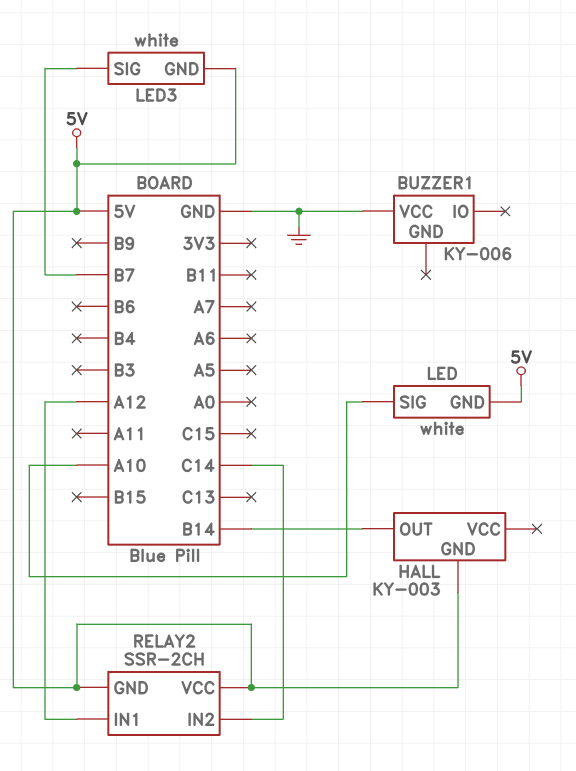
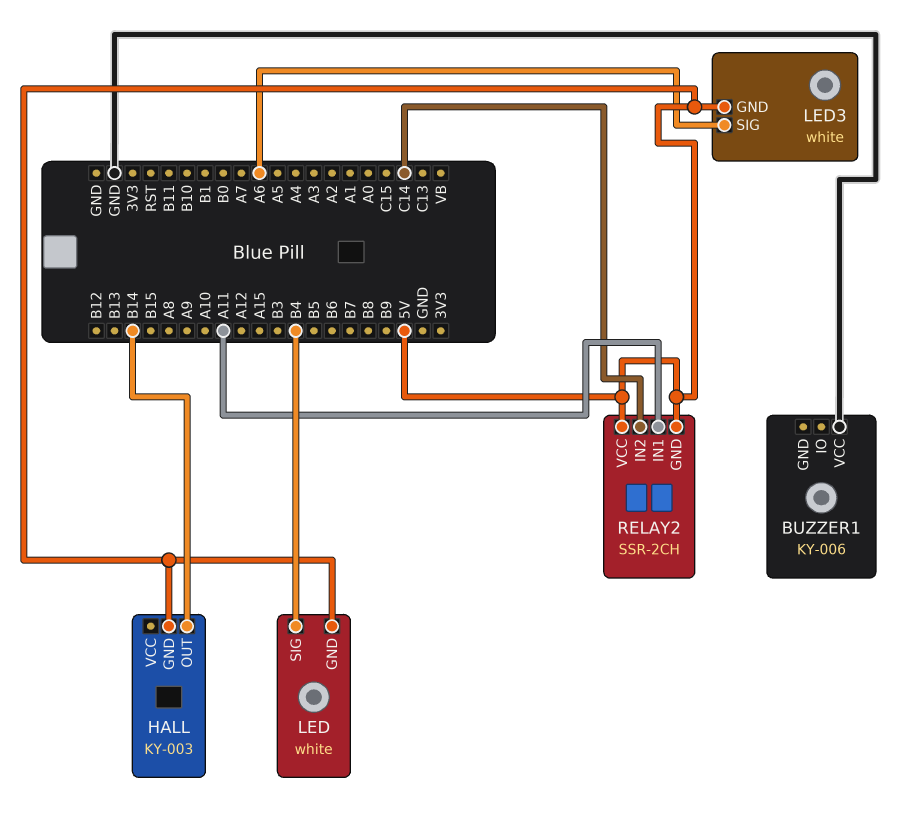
LED pin SIG: A10 -> B4
LED3 pin SIG: B7 -> A6
RELAY2 pin IN1: A12 -> A11

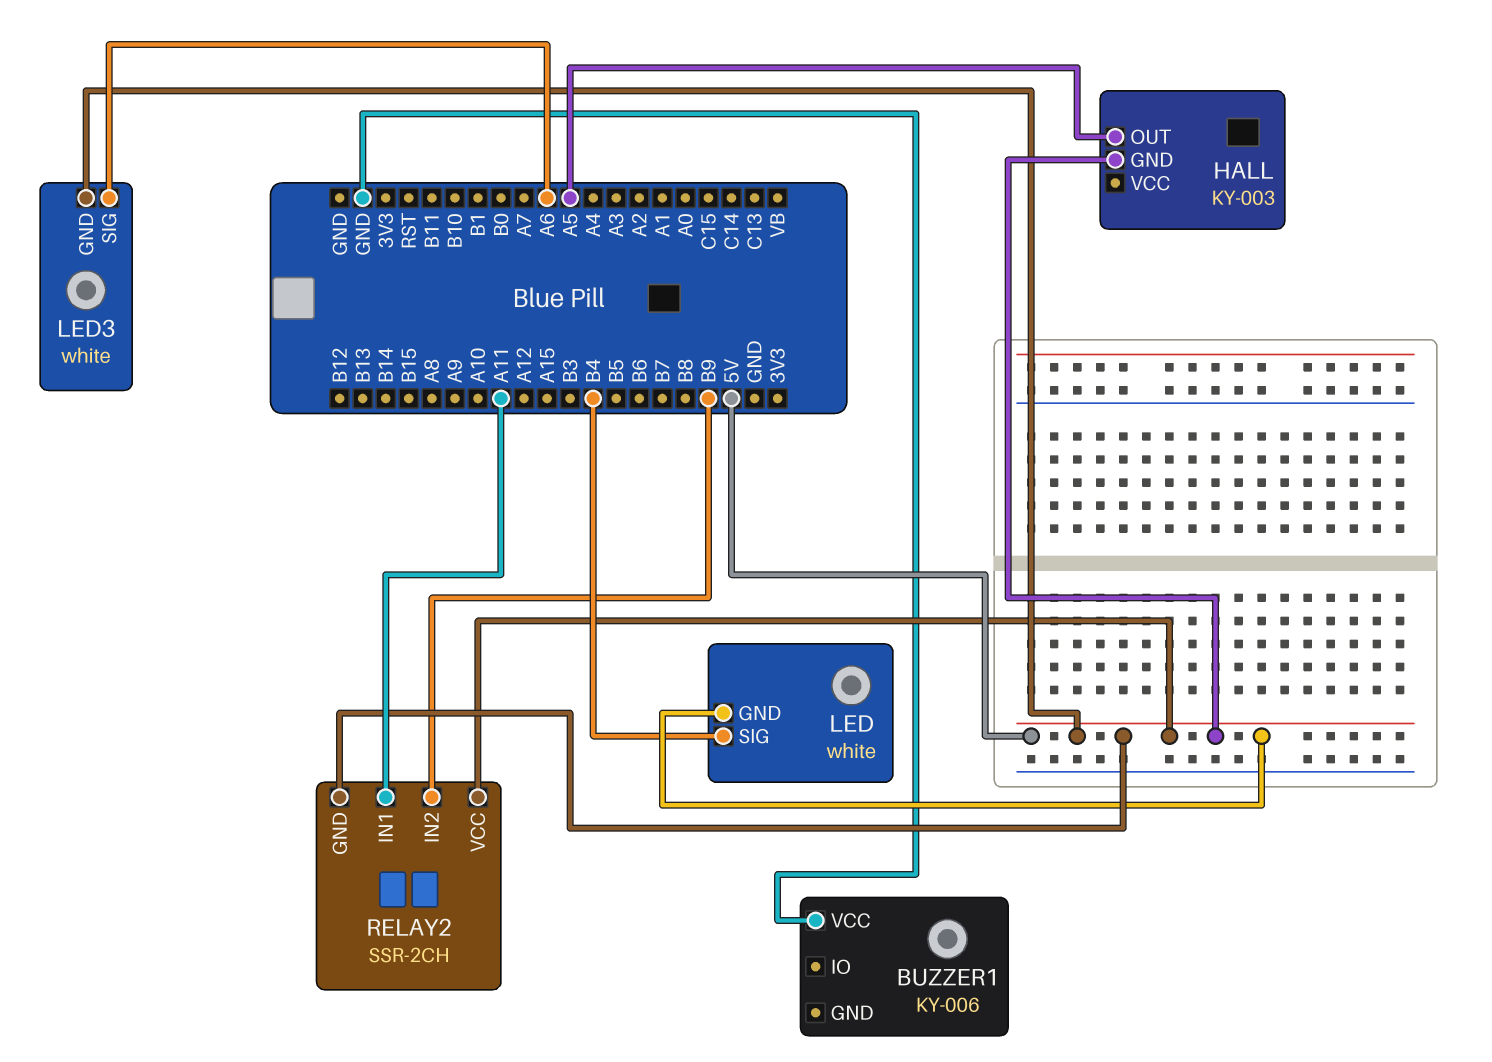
HALL pin OUT: B14 -> A5
RELAY2 pin IN2: C14 -> B9

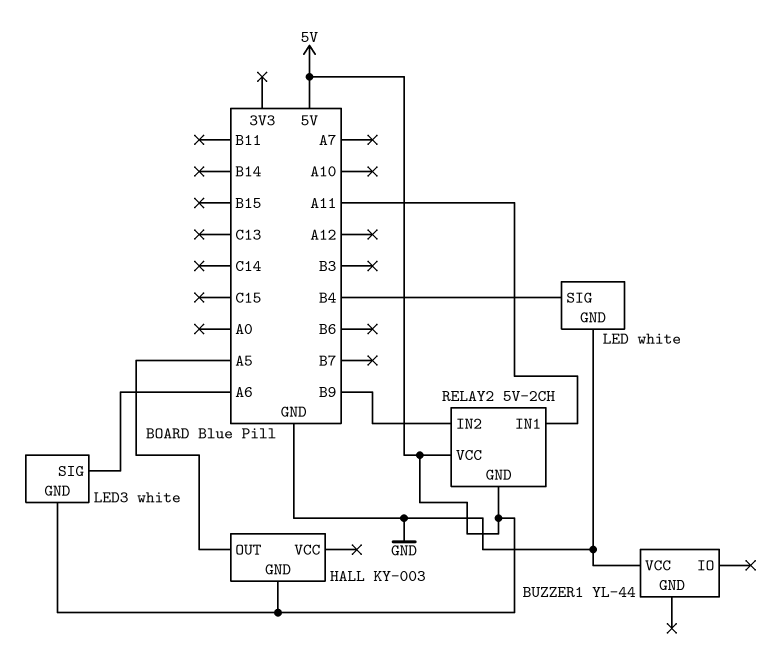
BUZZER1: KY-006 -> YL-44
LED pin GND: 5V -> GND
RELAY2: SSR-2CH -> 5V-2CH

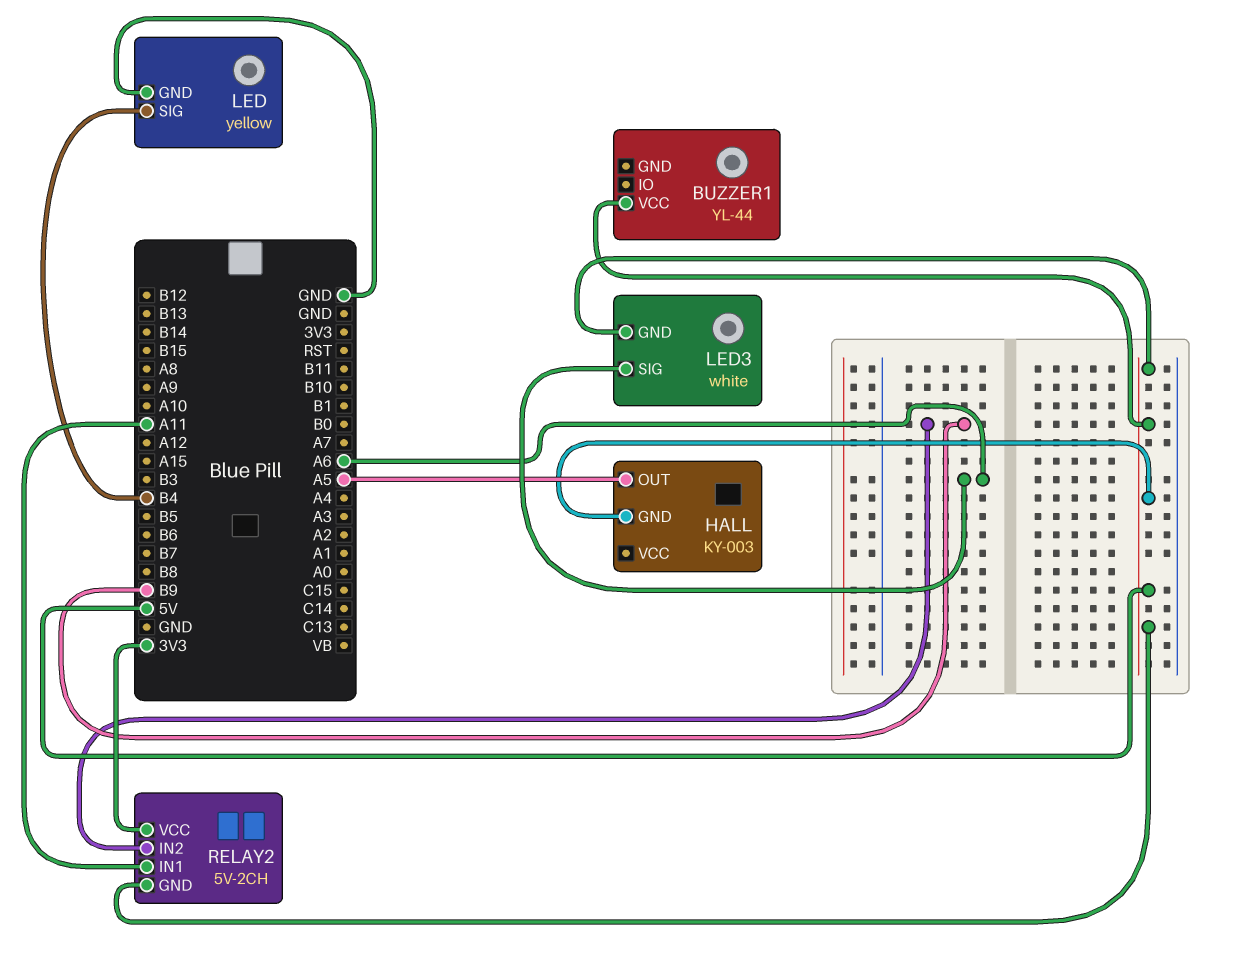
BUZZER1 pin VCC: GND -> 5V
LED: white -> yellow
RELAY2 pin VCC: 5V -> 3V3

